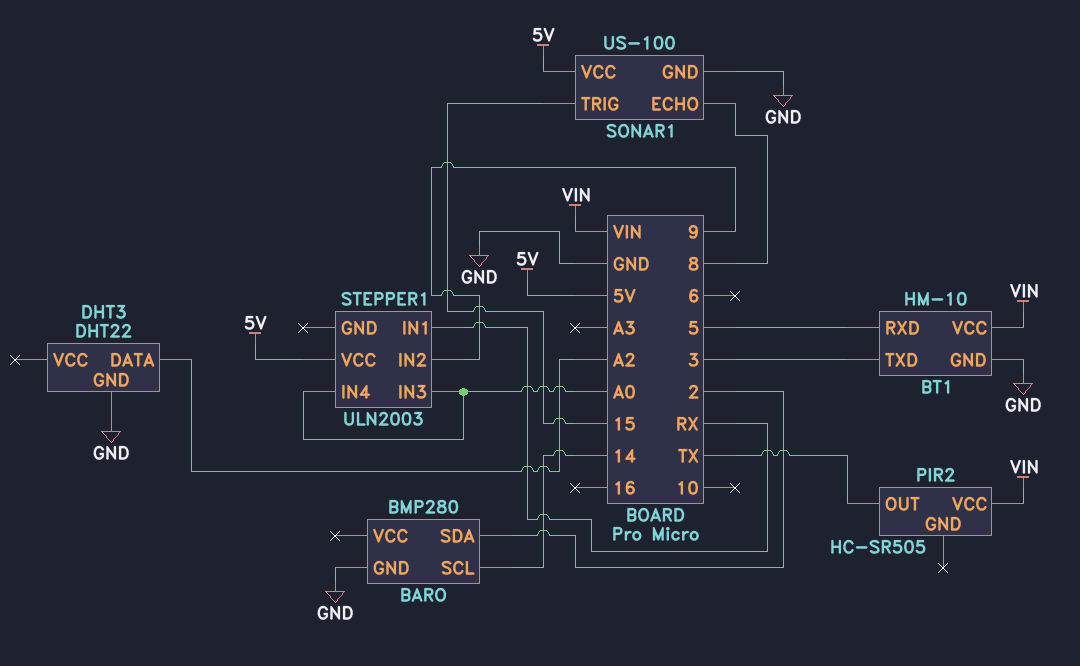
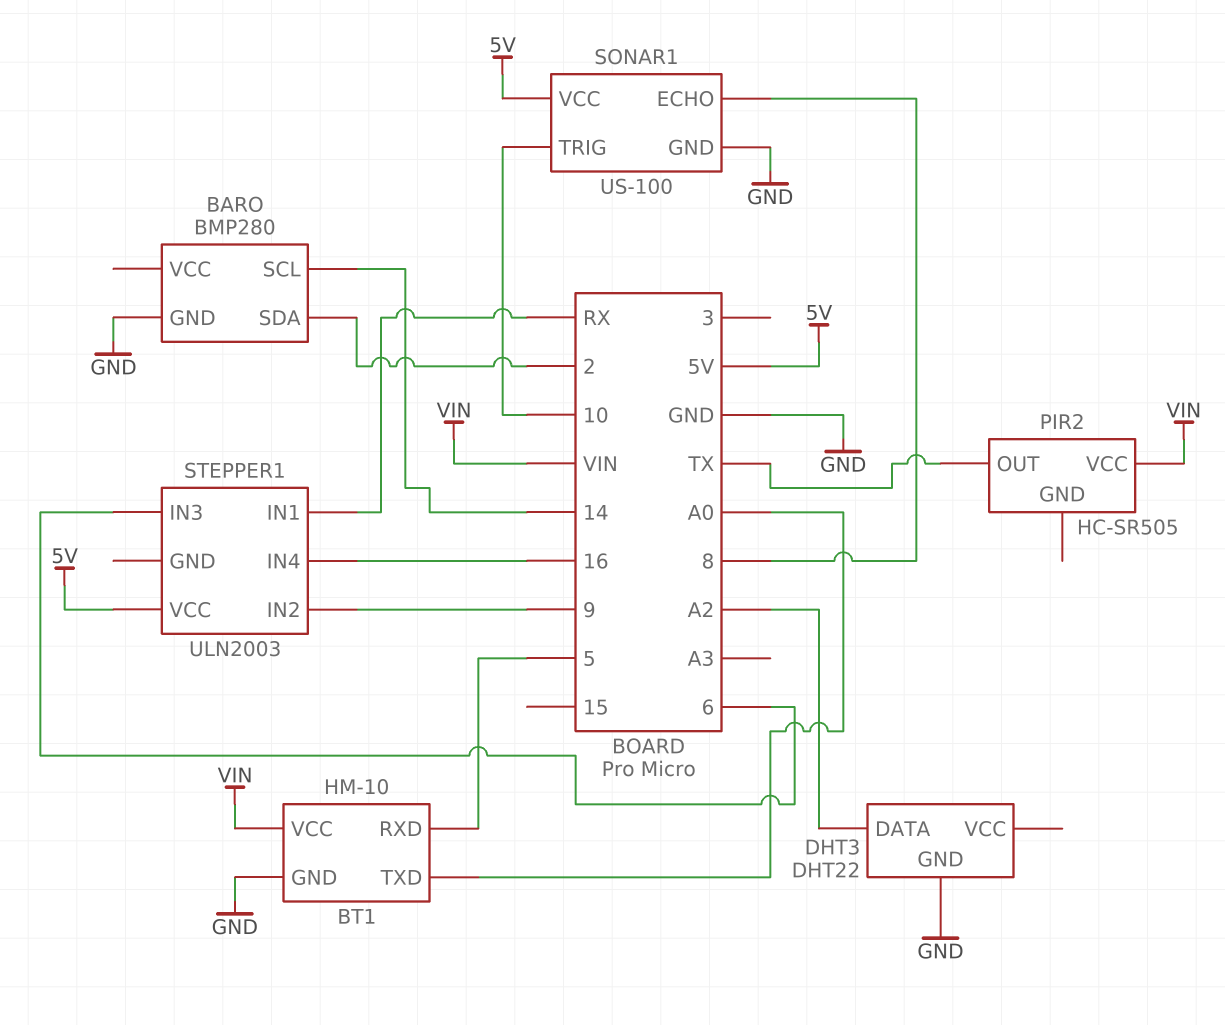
BT1 pin TXD: 3 -> A0
SONAR1 pin TRIG: 15 -> 10
STEPPER1 pin IN3: A0 -> 6
STEPPER1 pin IN4: A0 -> 16

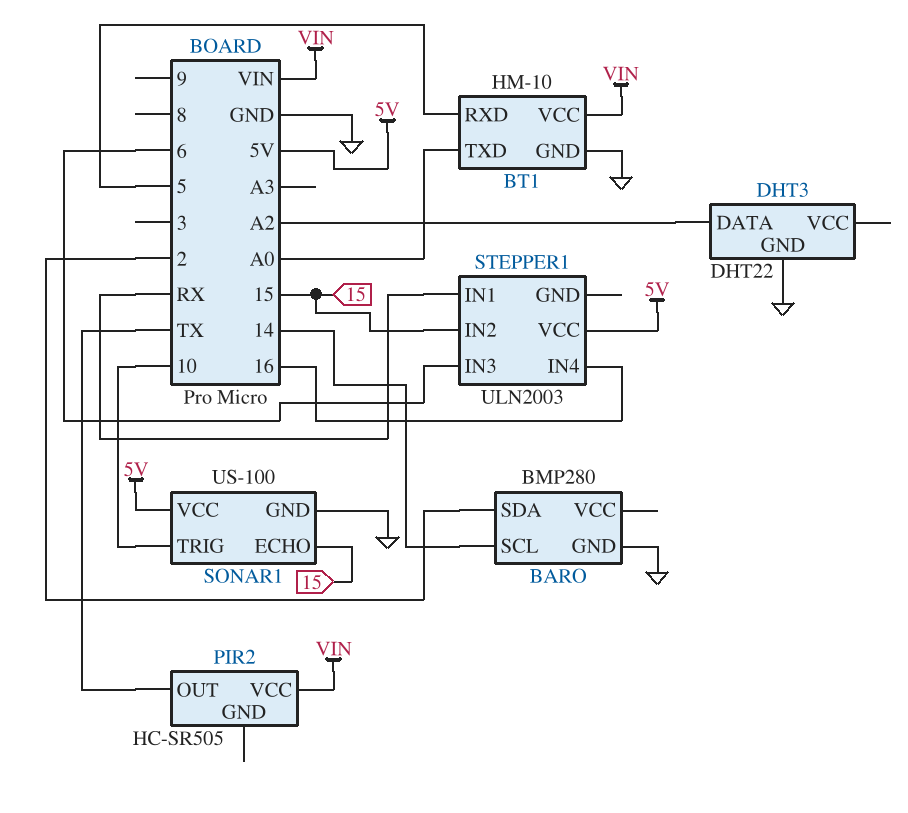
SONAR1 pin ECHO: 8 -> 15
STEPPER1 pin IN2: 9 -> 15

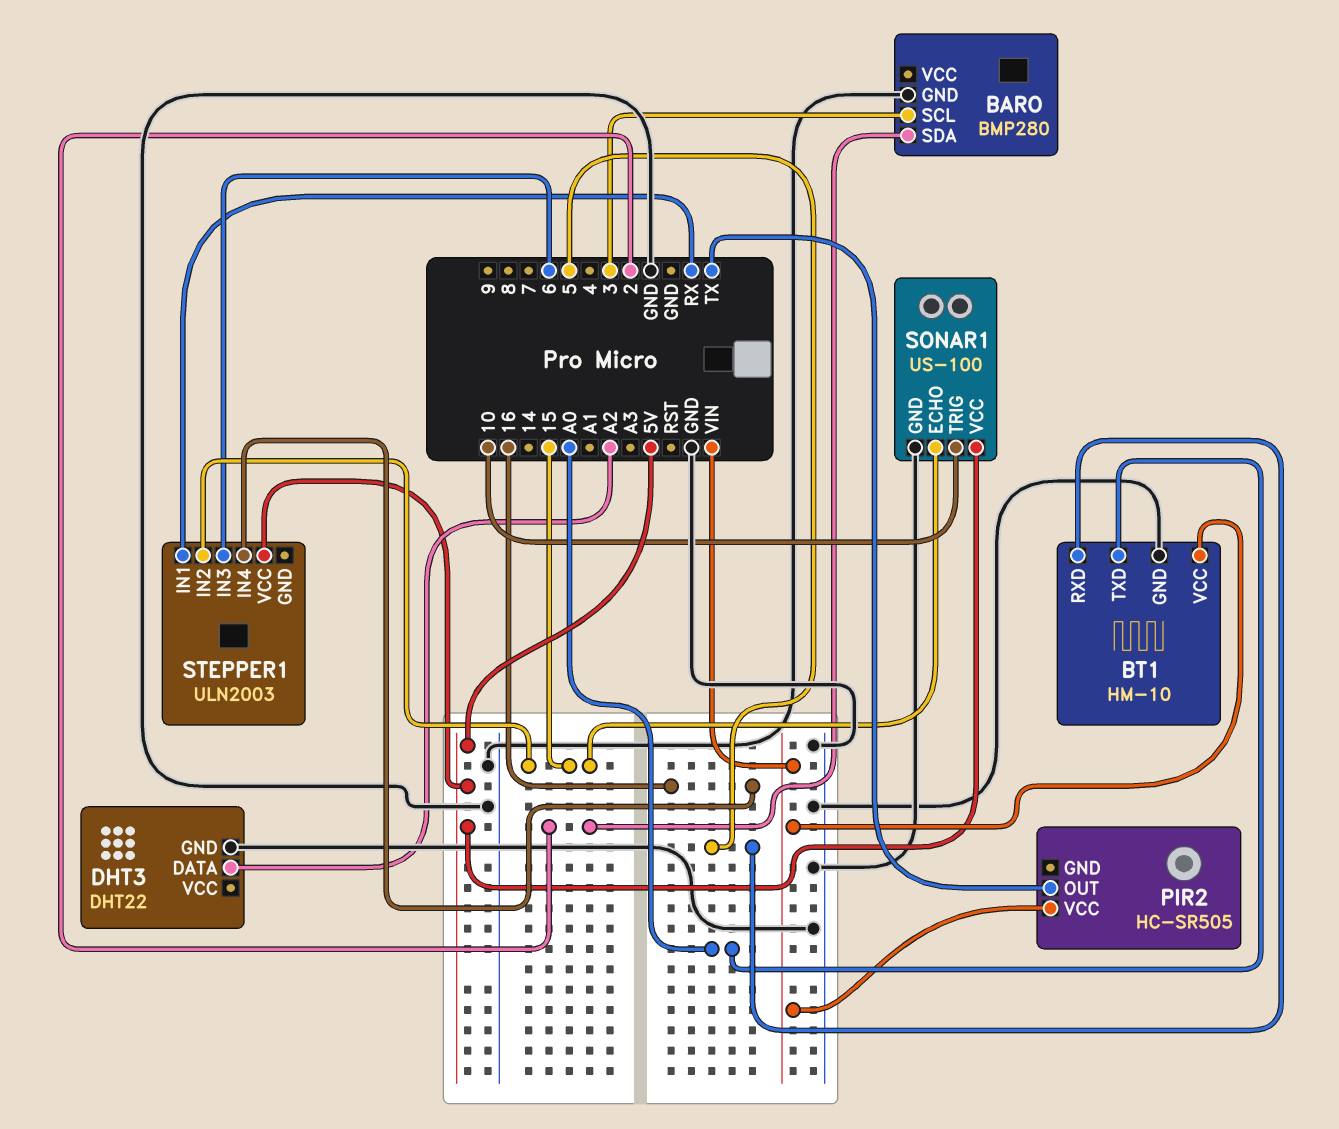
BARO pin SCL: 14 -> 3

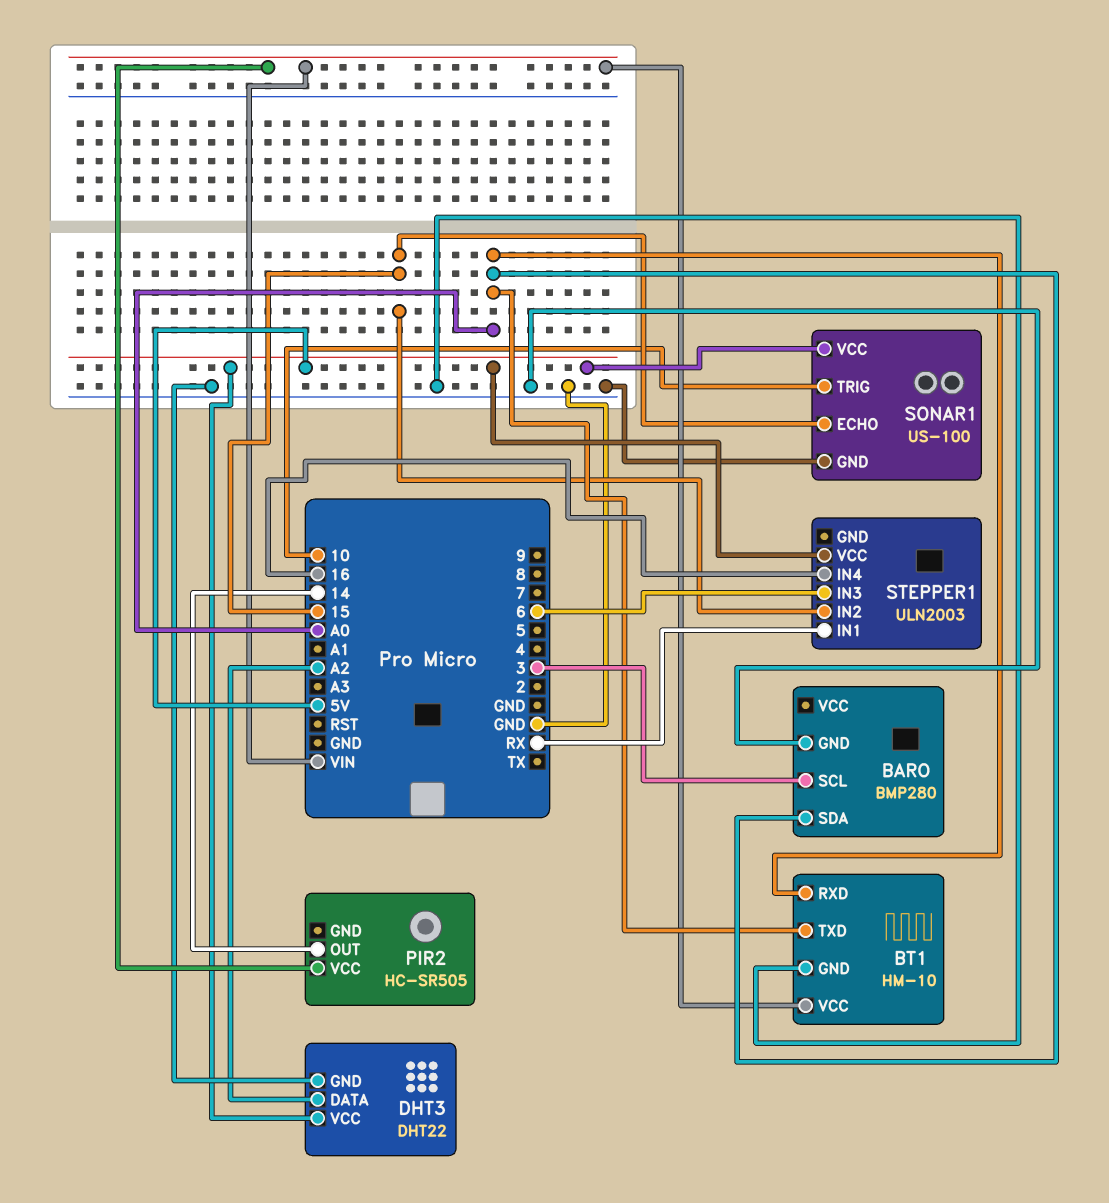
BARO pin SDA: 2 -> A0
BT1 pin RXD: 5 -> A0
DHT3 pin VCC: none -> 5V
PIR2 pin OUT: TX -> 14

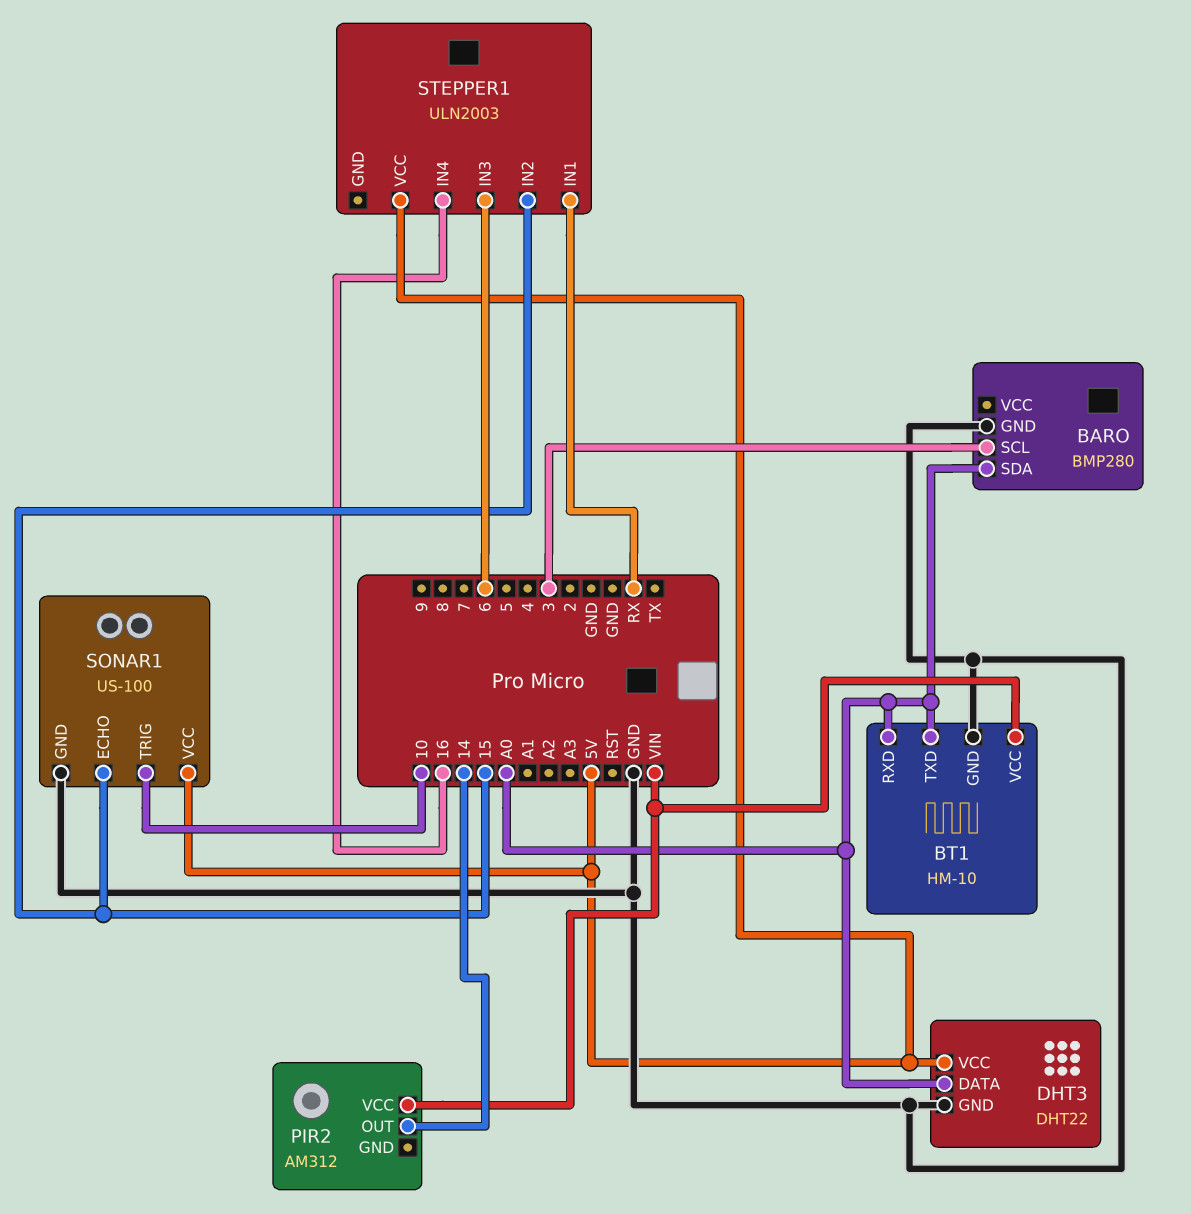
DHT3 pin DATA: A2 -> A0
PIR2: HC-SR505 -> AM312

